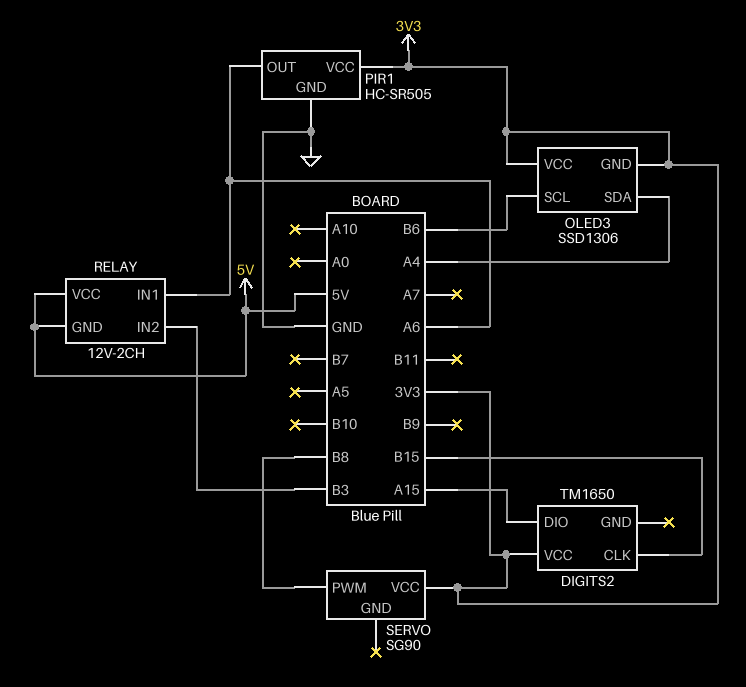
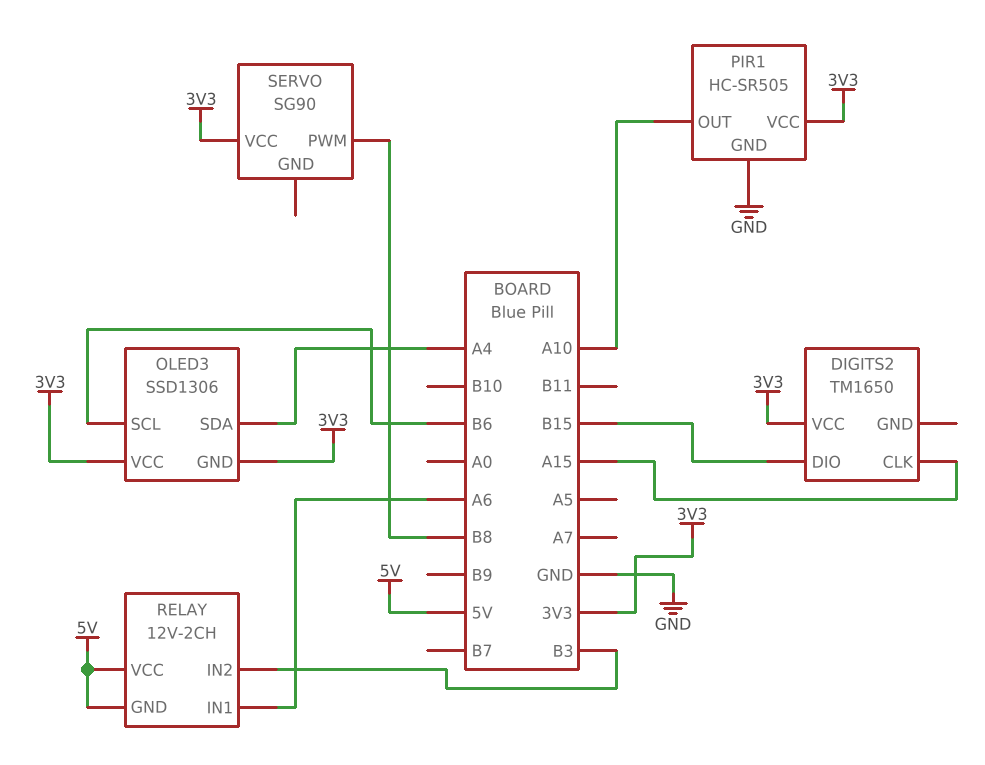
DIGITS2 pin CLK: B15 -> A15
DIGITS2 pin DIO: A15 -> B15
PIR1 pin OUT: A6 -> A10

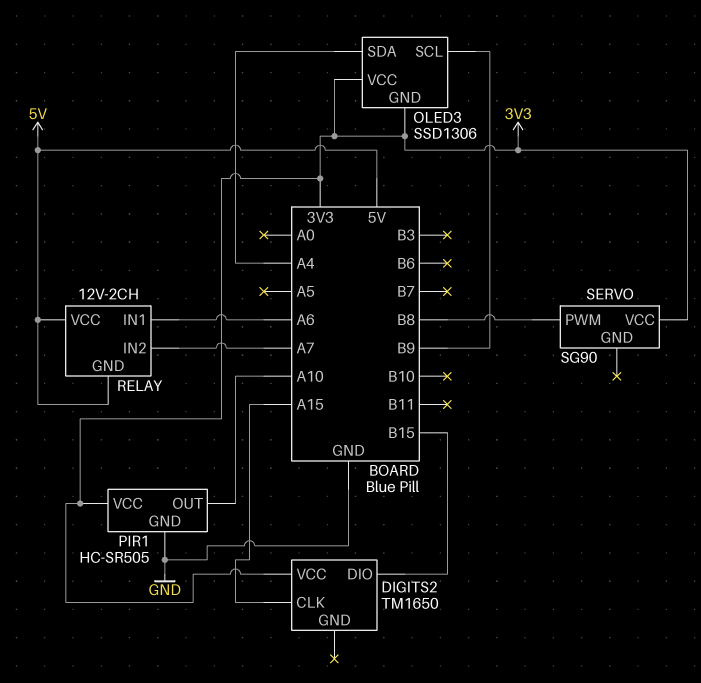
OLED3 pin SCL: B6 -> B9
RELAY pin IN2: B3 -> A7

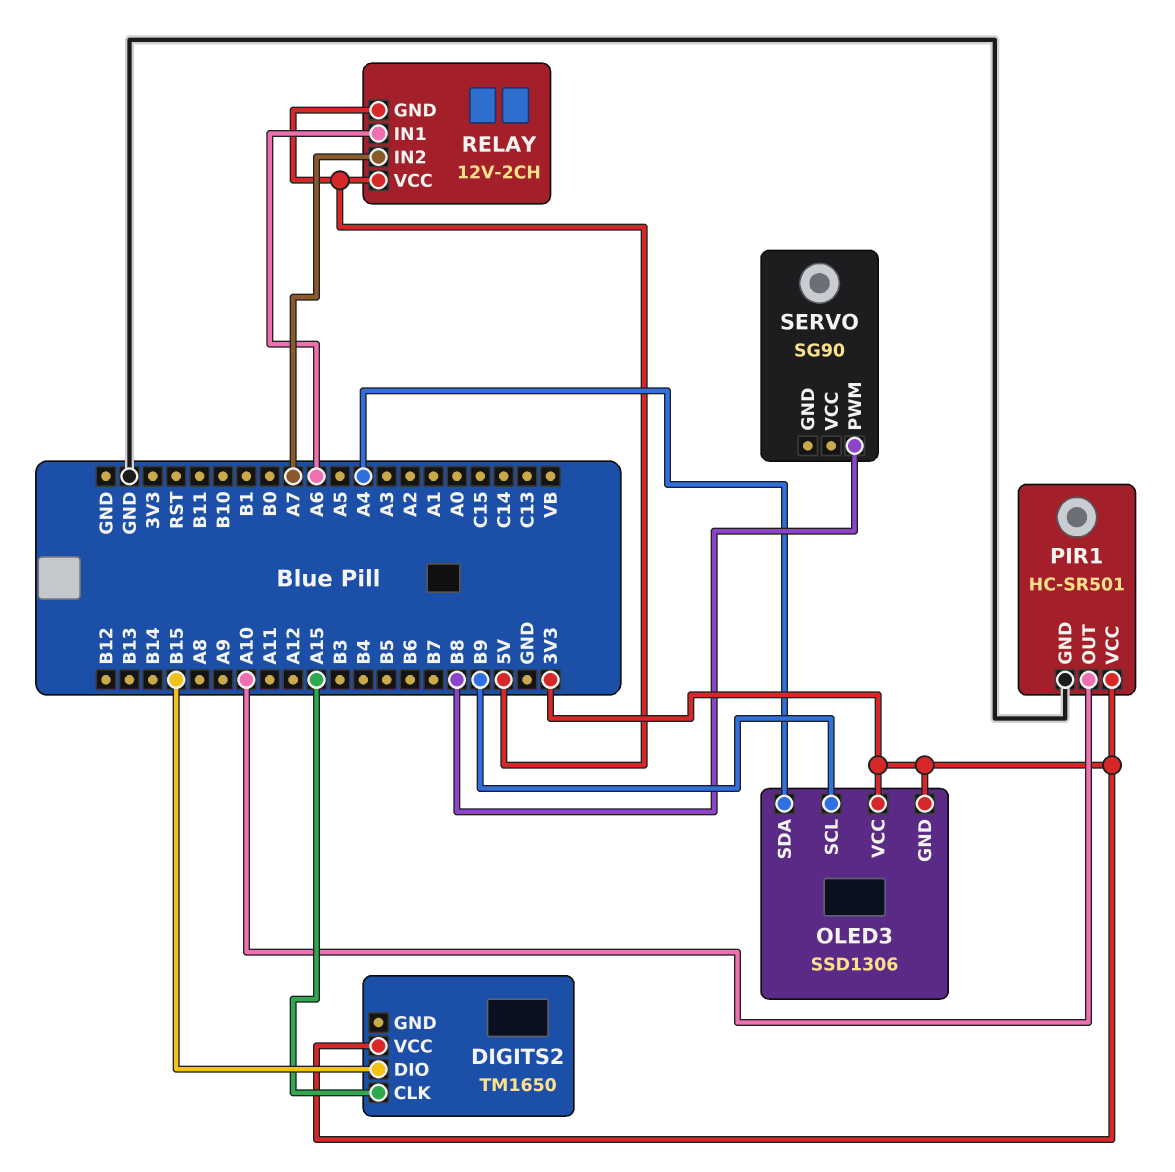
PIR1: HC-SR505 -> HC-SR501
SERVO pin VCC: 3V3 -> none

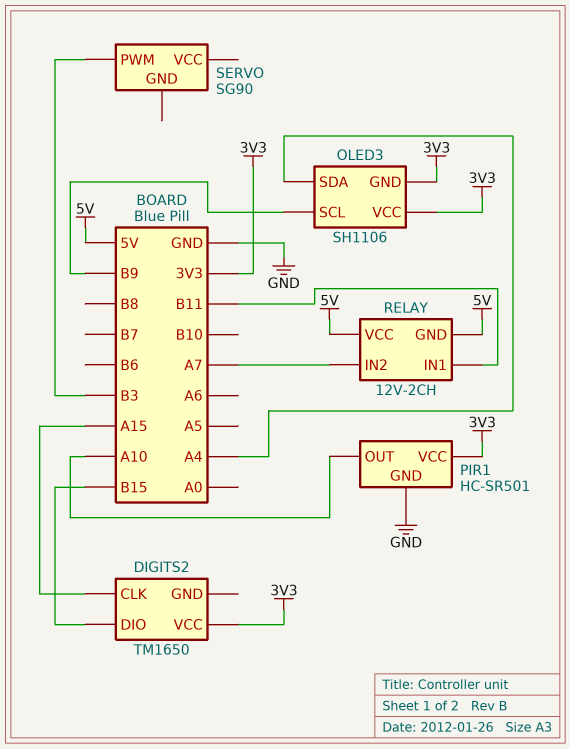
OLED3: SSD1306 -> SH1106
RELAY pin IN1: A6 -> B11
SERVO pin PWM: B8 -> B3

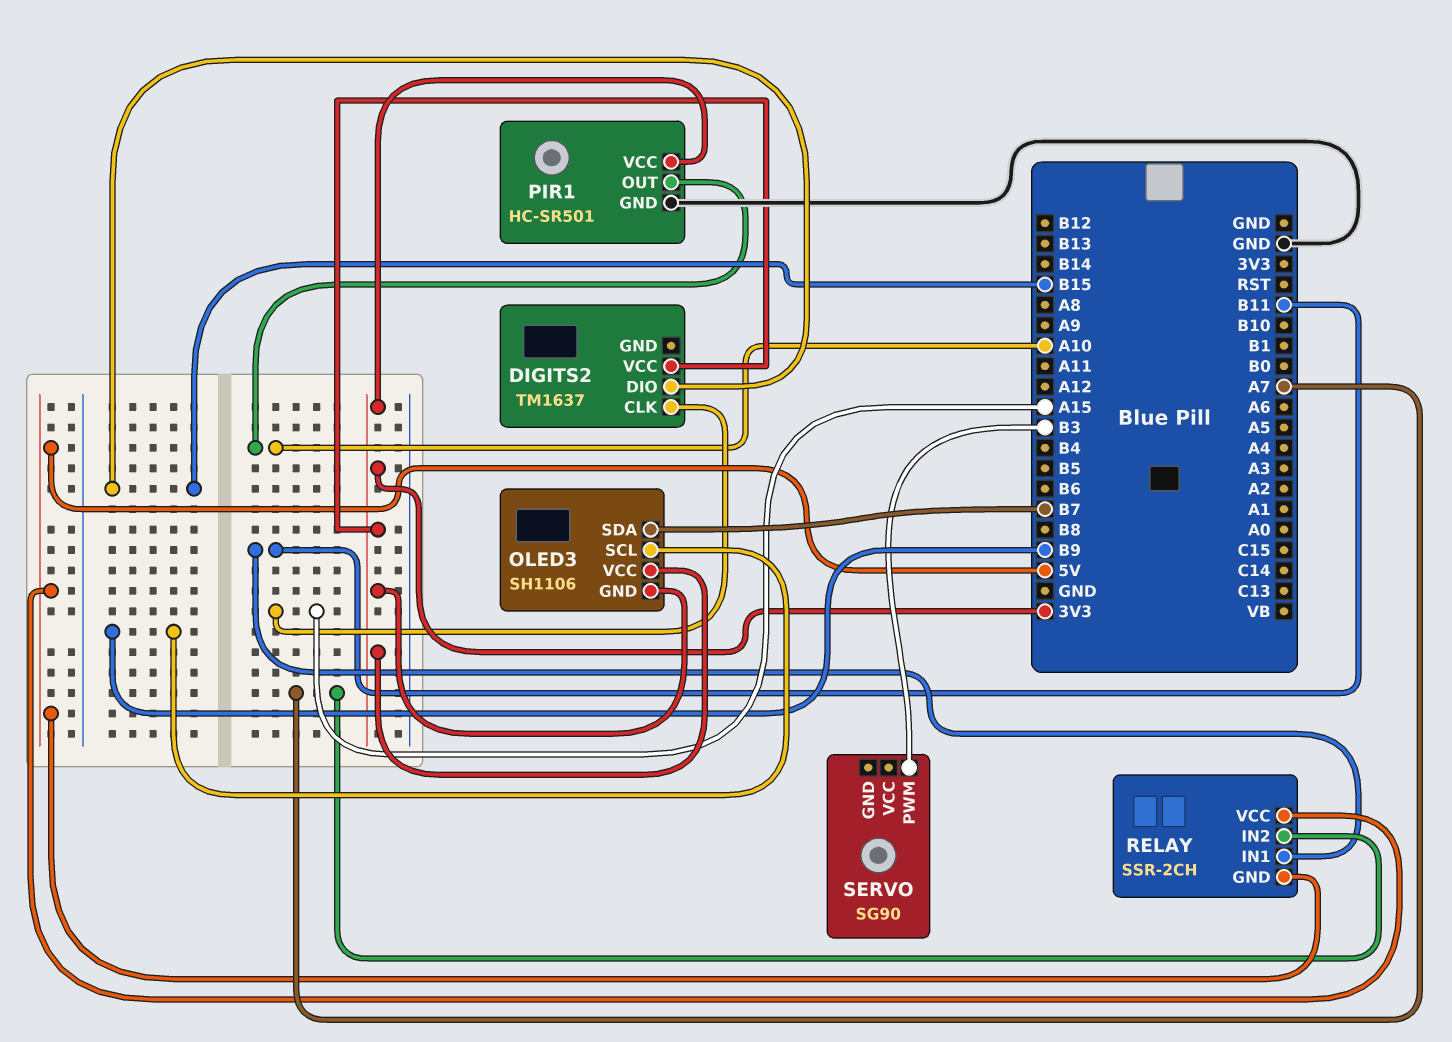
DIGITS2: TM1650 -> TM1637
OLED3 pin SDA: A4 -> B7
RELAY: 12V-2CH -> SSR-2CH

